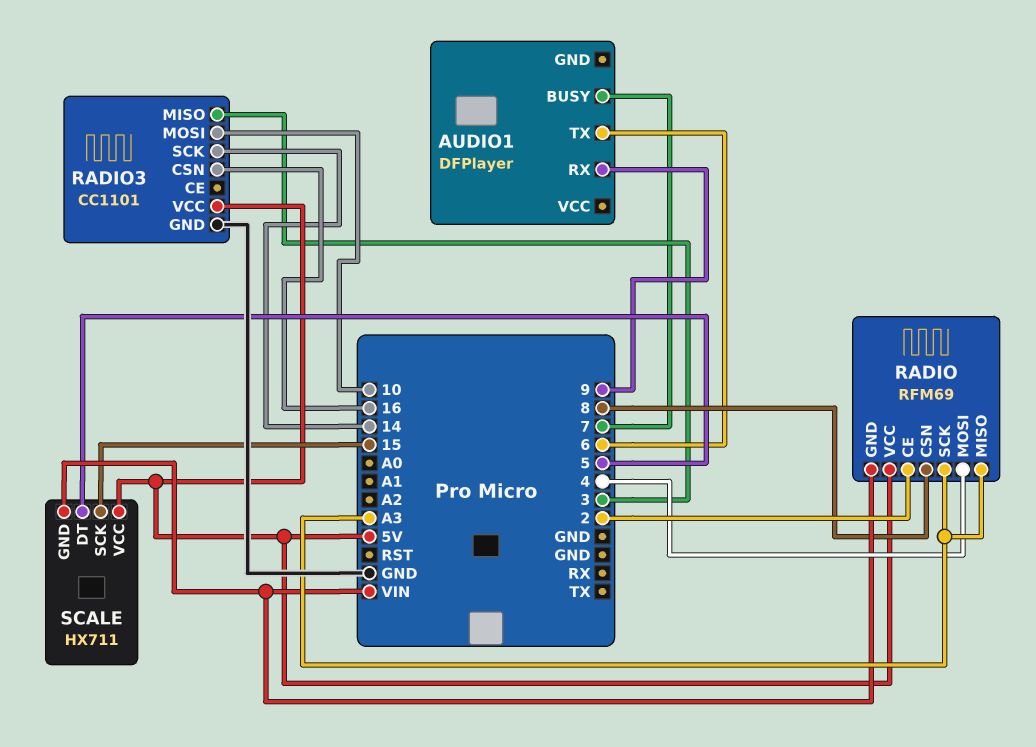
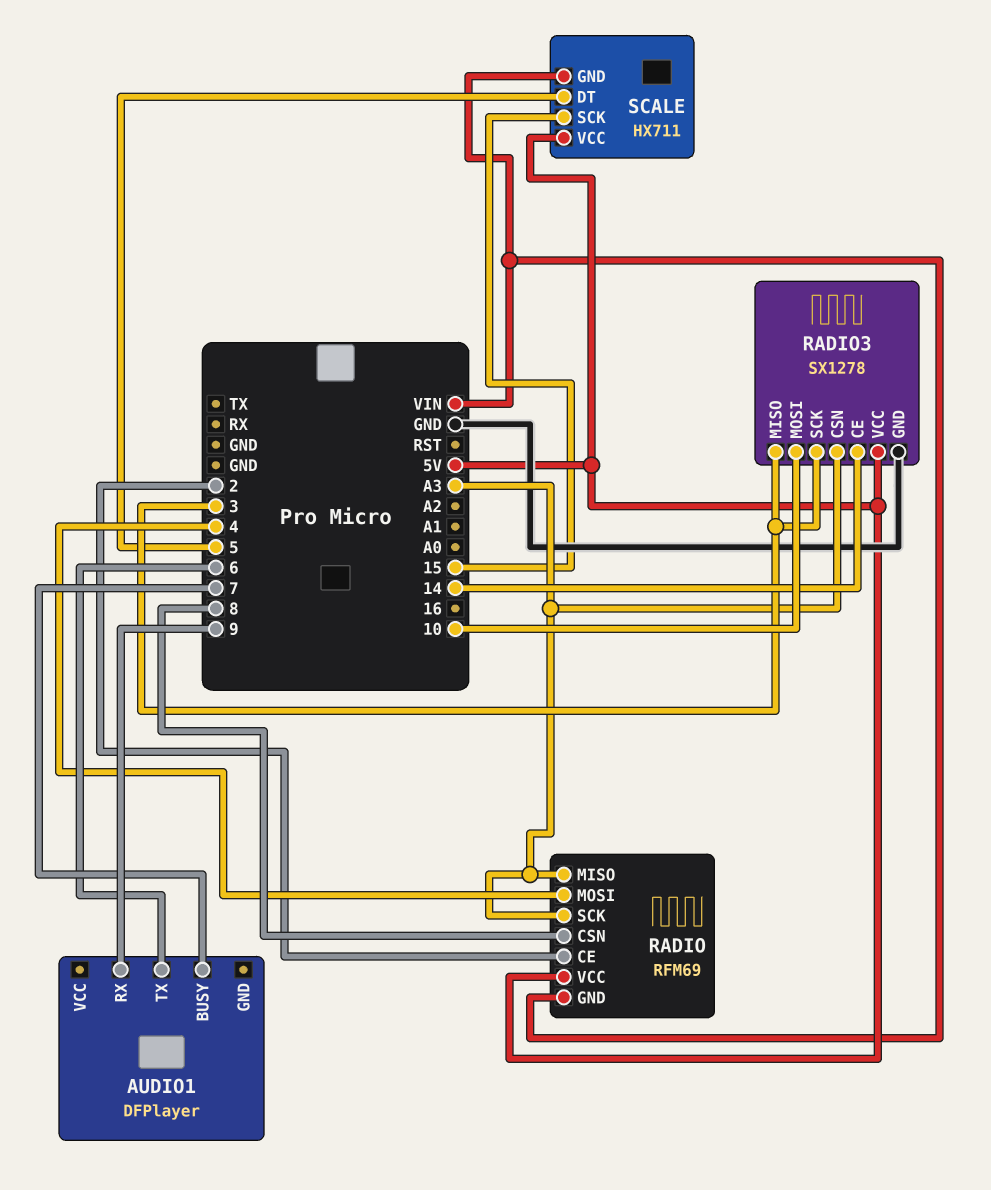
RADIO3: CC1101 -> SX1278
RADIO3 pin CE: none -> 14
RADIO3 pin CSN: 16 -> A3
RADIO3 pin SCK: 14 -> 3

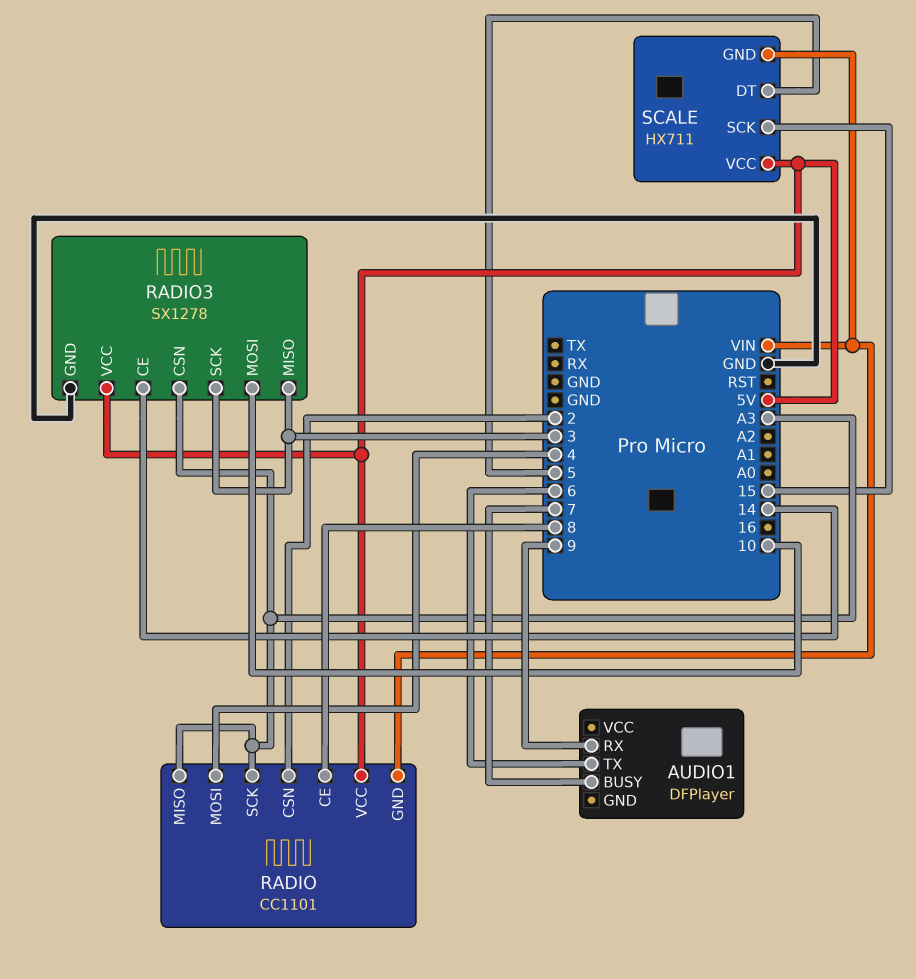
RADIO: RFM69 -> CC1101
RADIO pin CE: 2 -> 8
RADIO pin CSN: 8 -> 2

